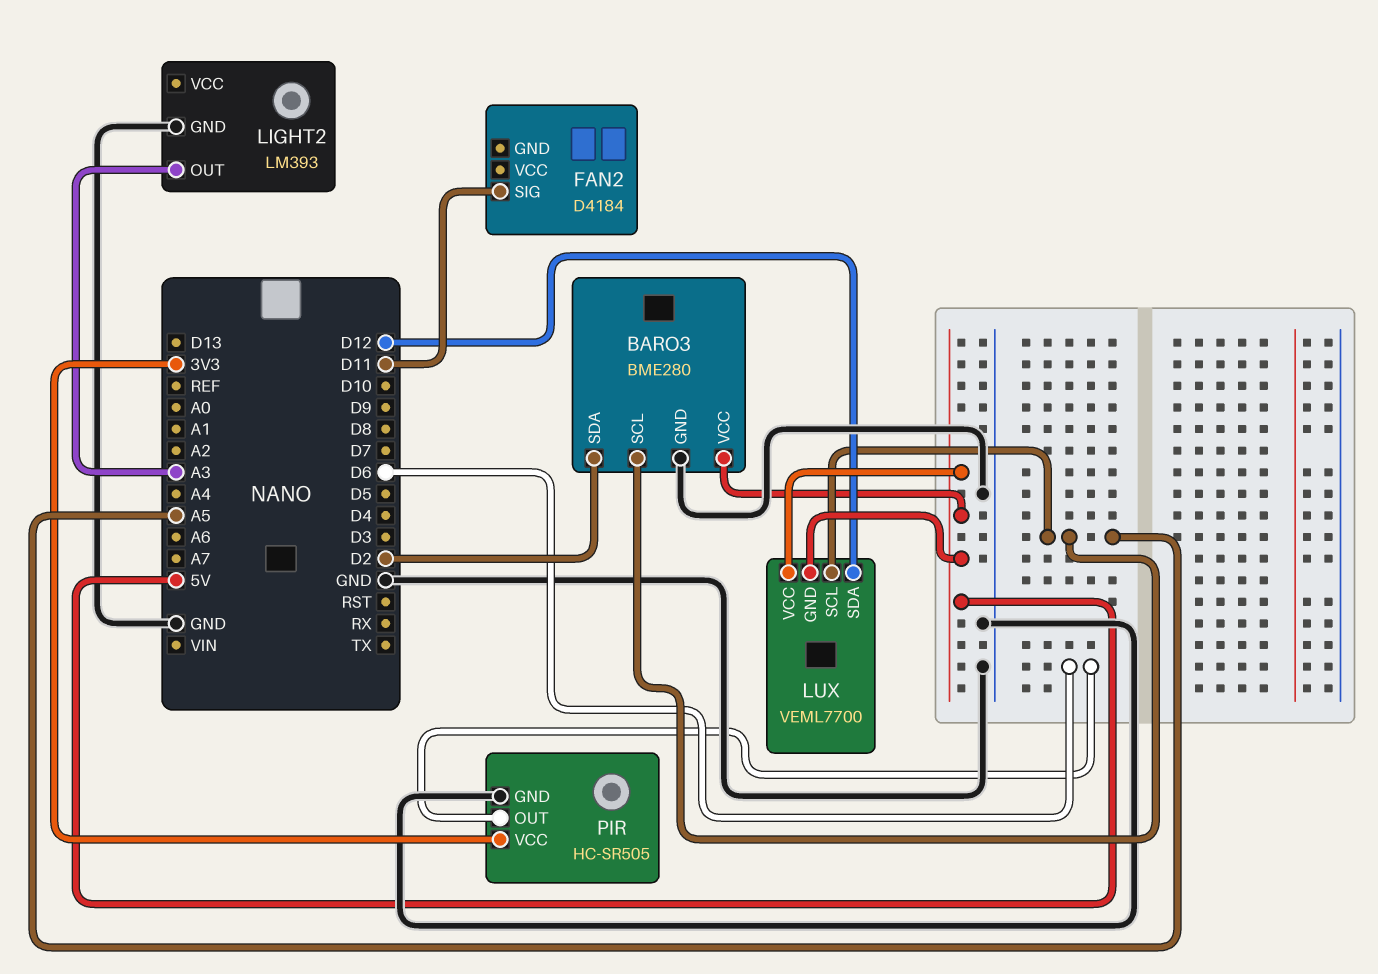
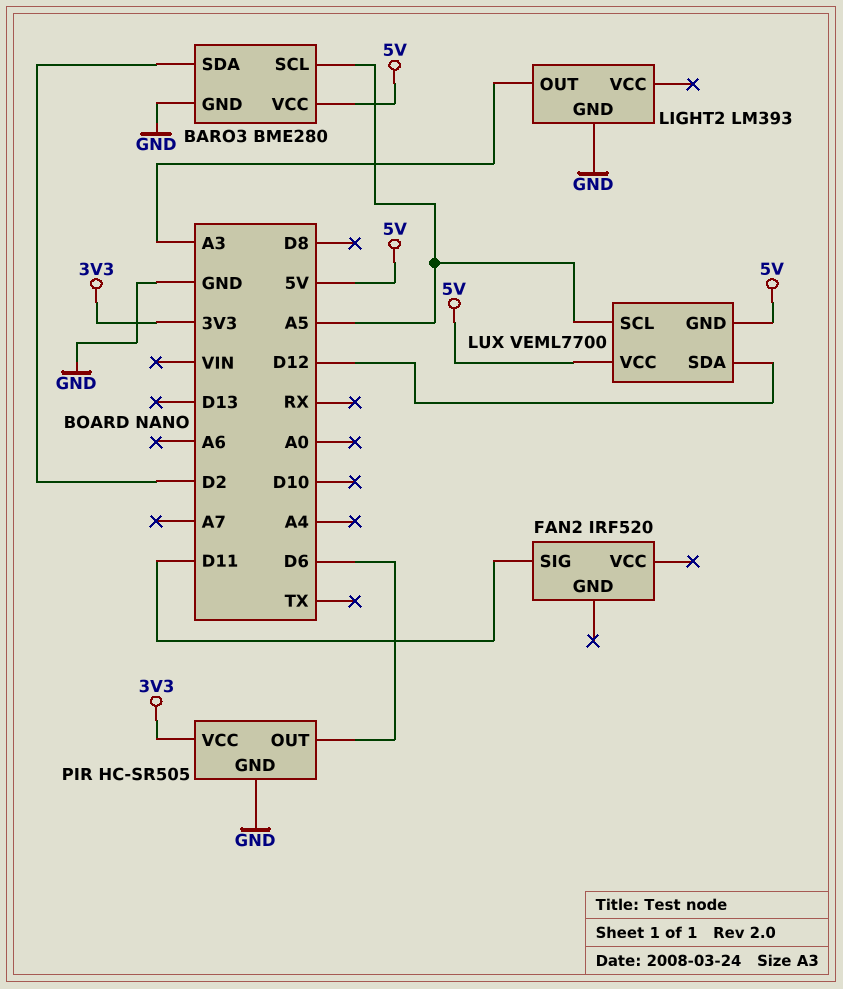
FAN2: D4184 -> IRF520

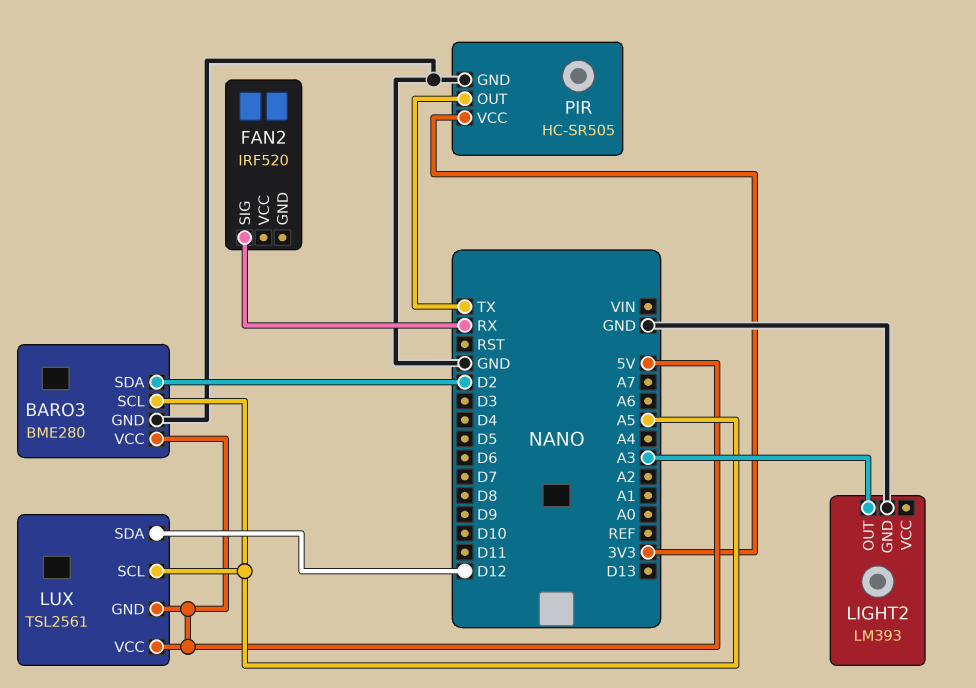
FAN2 pin SIG: D11 -> RX
LUX: VEML7700 -> TSL2561
PIR pin OUT: D6 -> TX

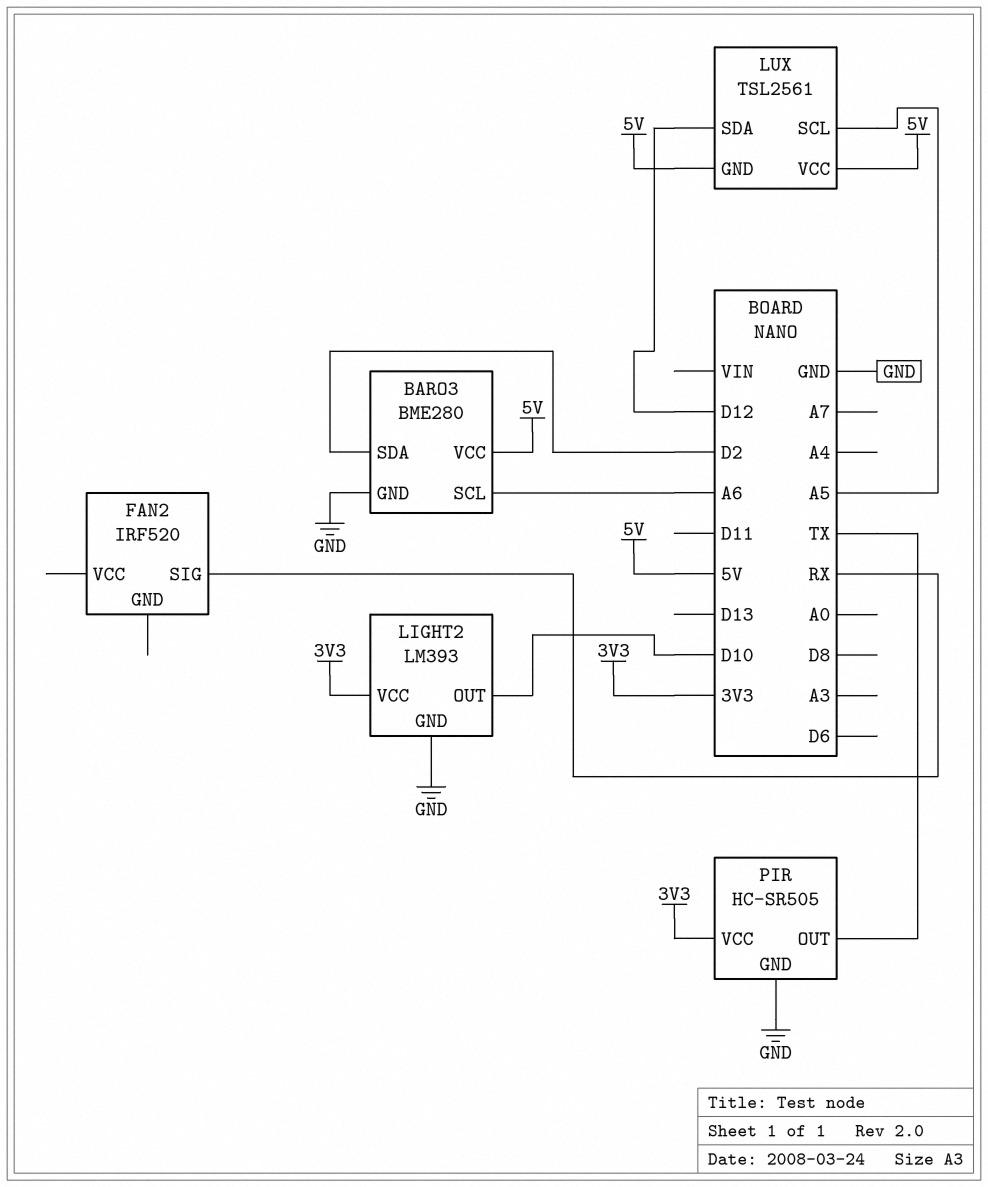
BARO3 pin SCL: A5 -> A6
LIGHT2 pin OUT: A3 -> D10
LIGHT2 pin VCC: none -> 3V3

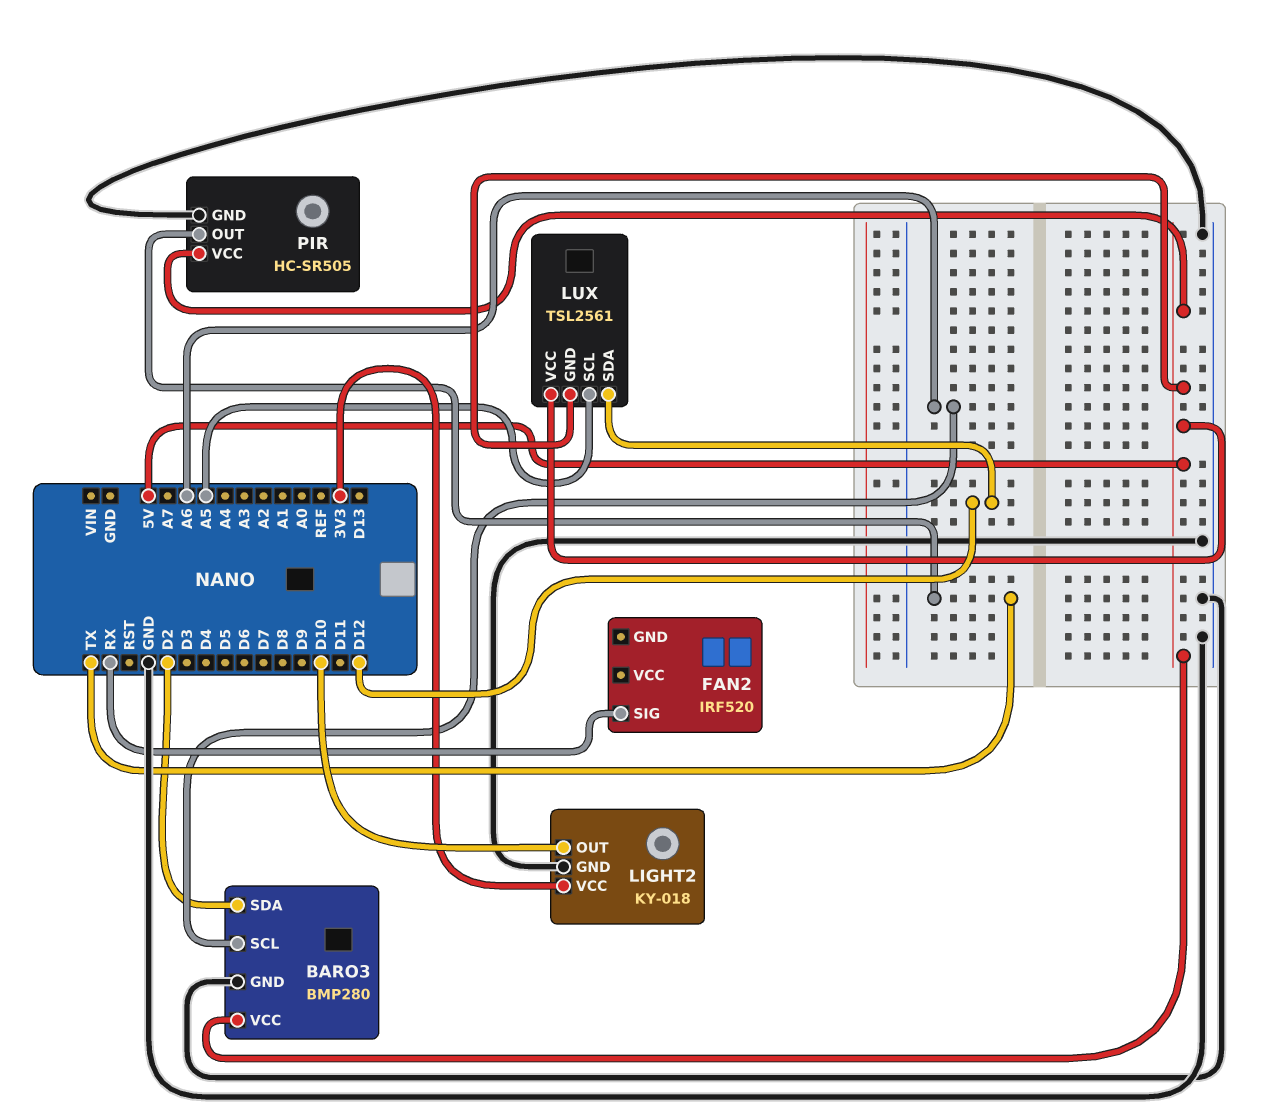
BARO3: BME280 -> BMP280
LIGHT2: LM393 -> KY-018
PIR pin VCC: 3V3 -> 5V

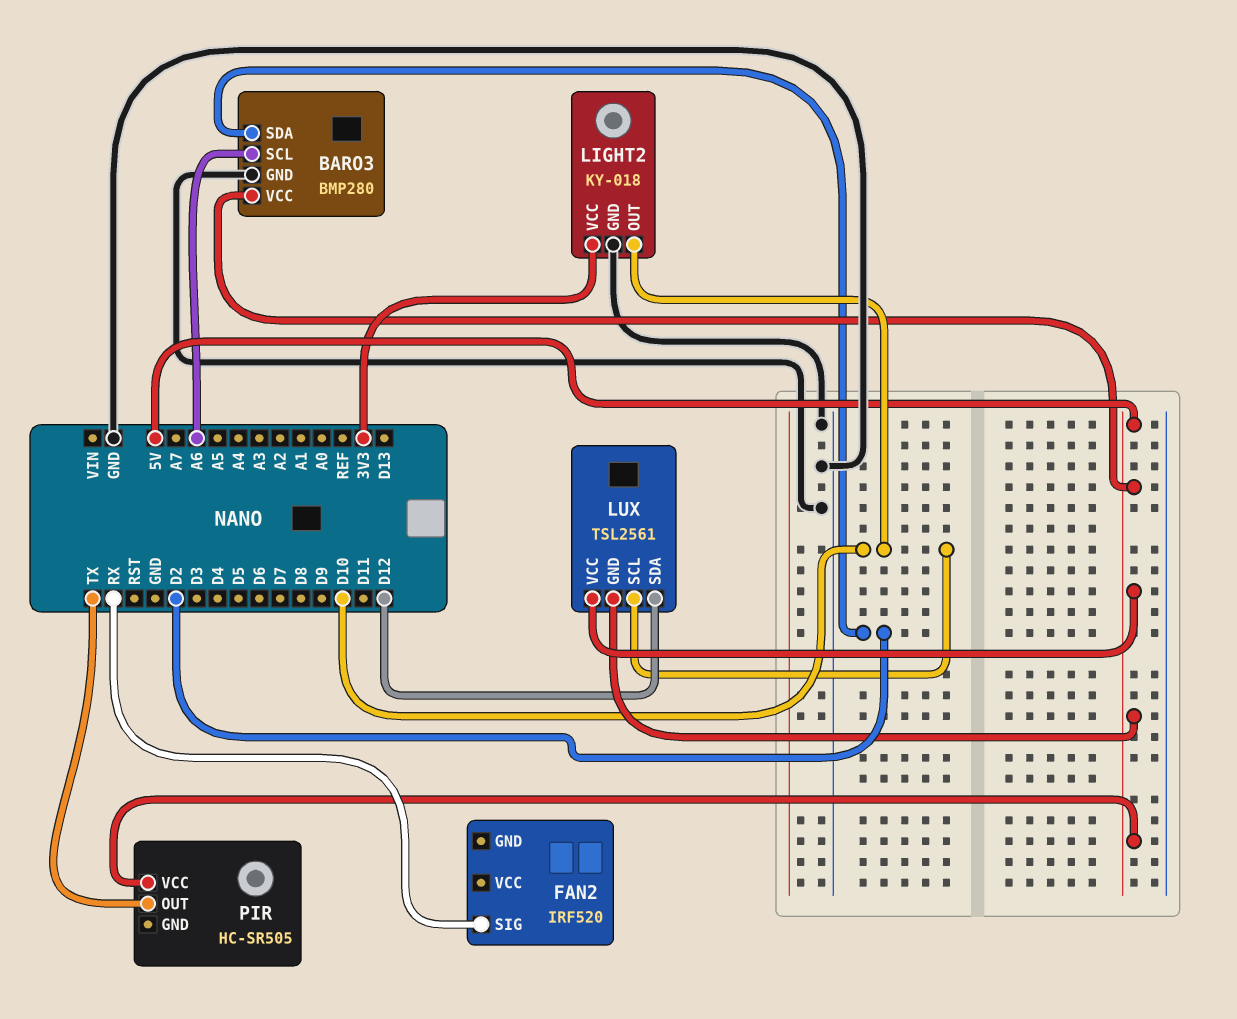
LUX pin SCL: A5 -> D10
PIR pin GND: GND -> none

